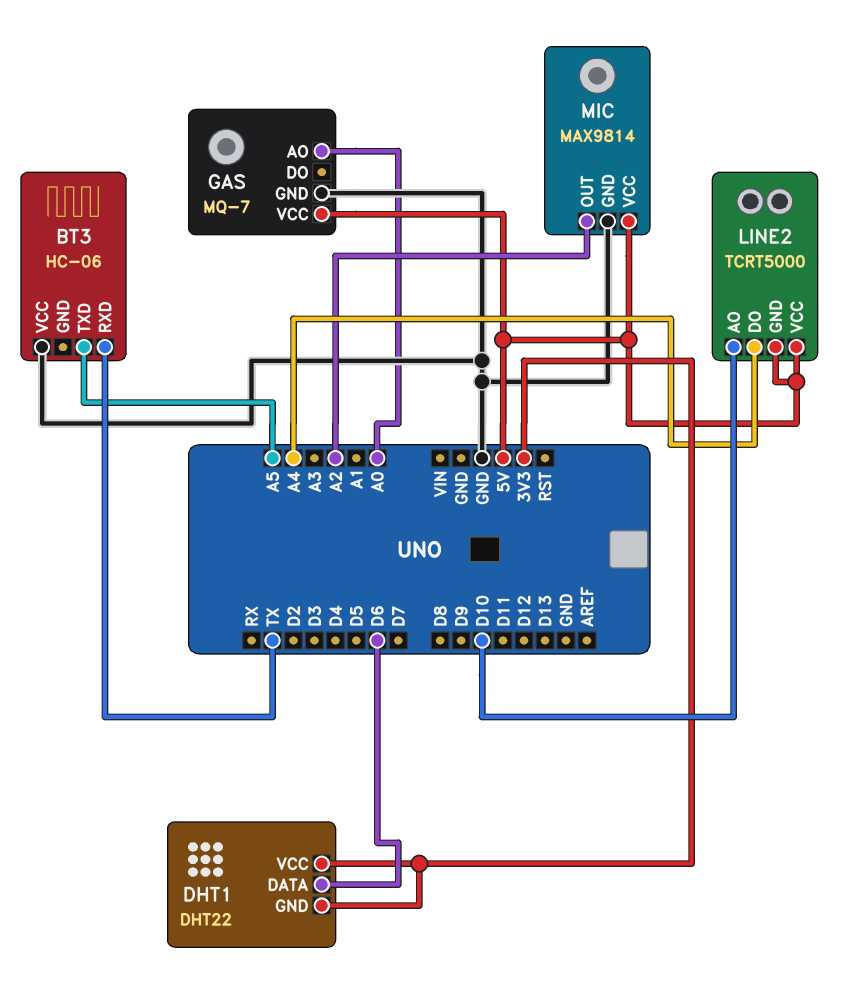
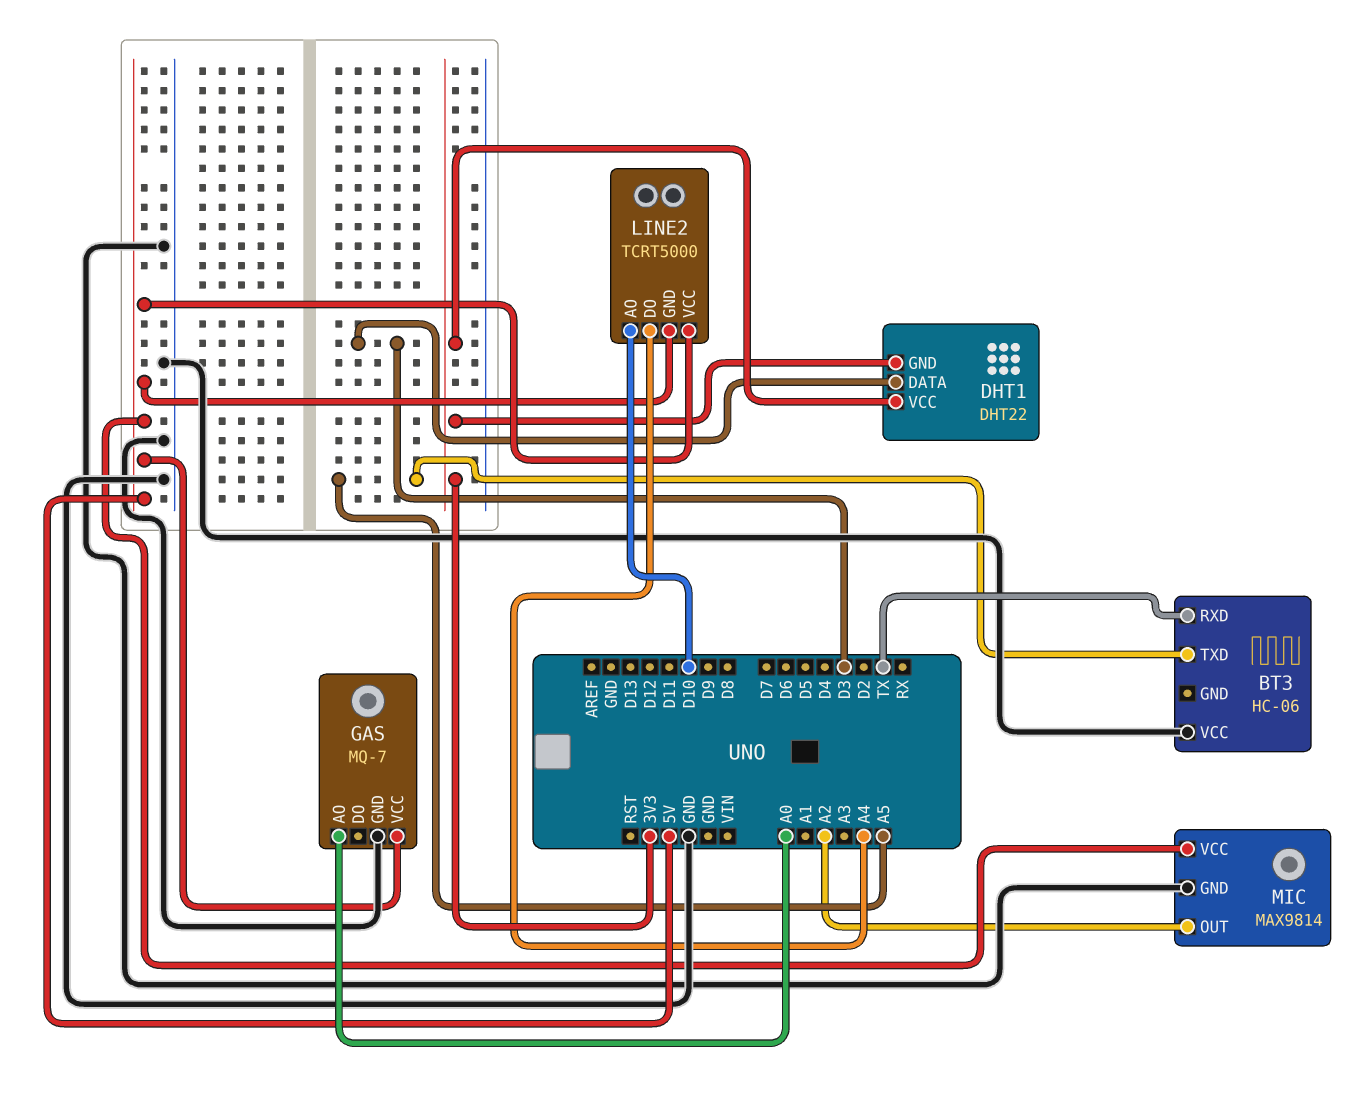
DHT1 pin DATA: D6 -> D3

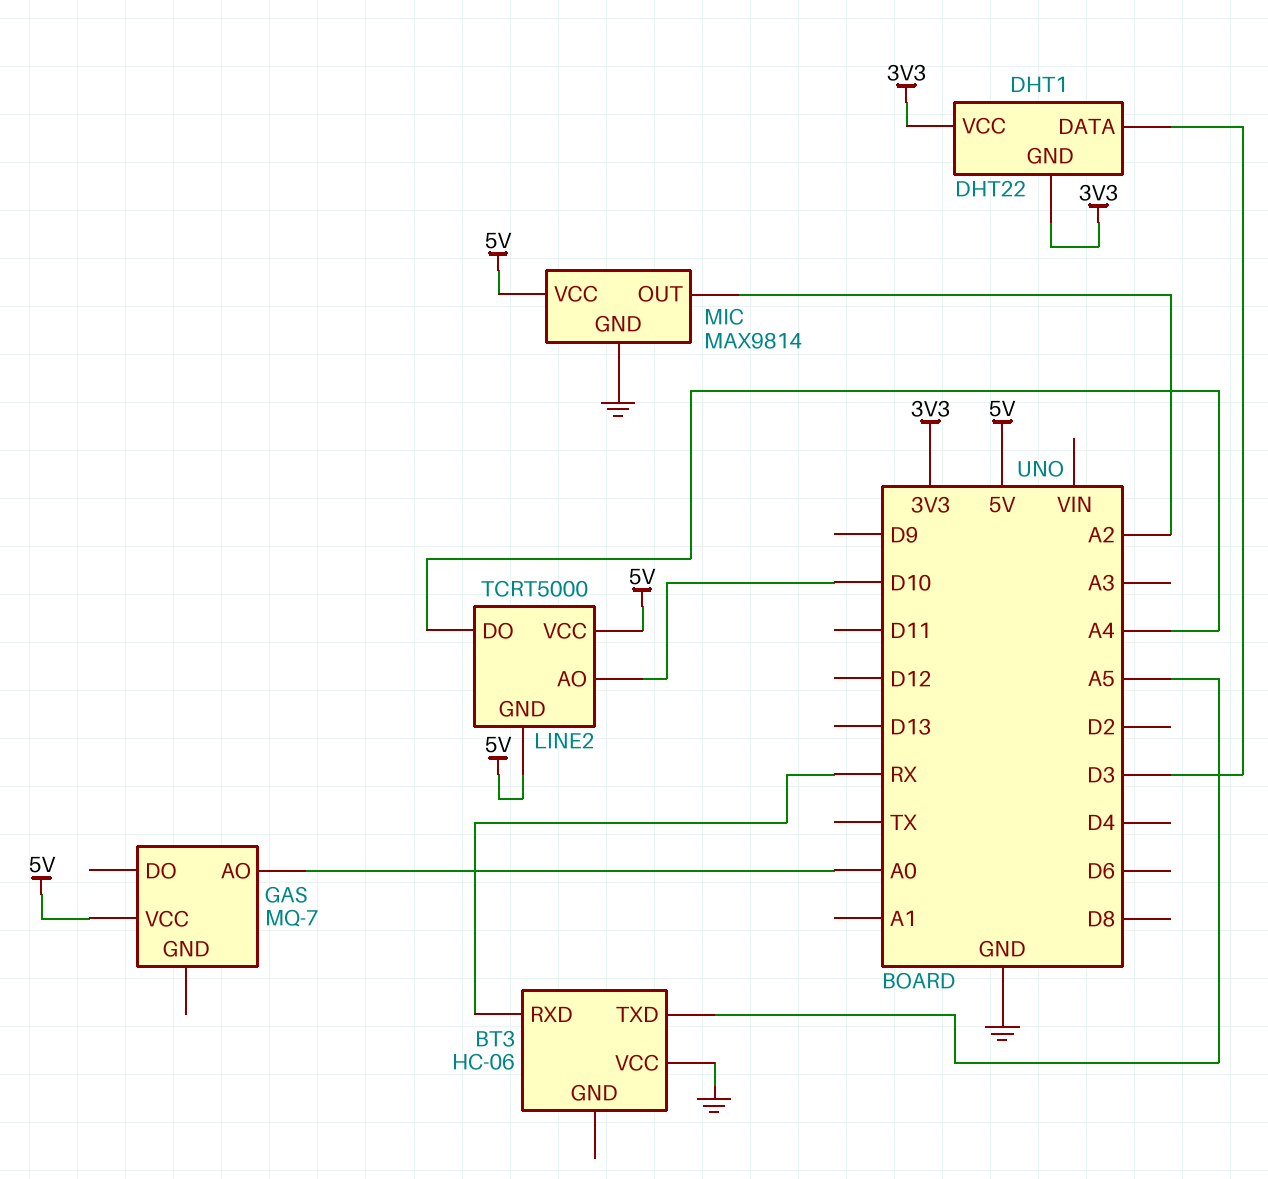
BT3 pin RXD: TX -> RX
GAS pin GND: GND -> none

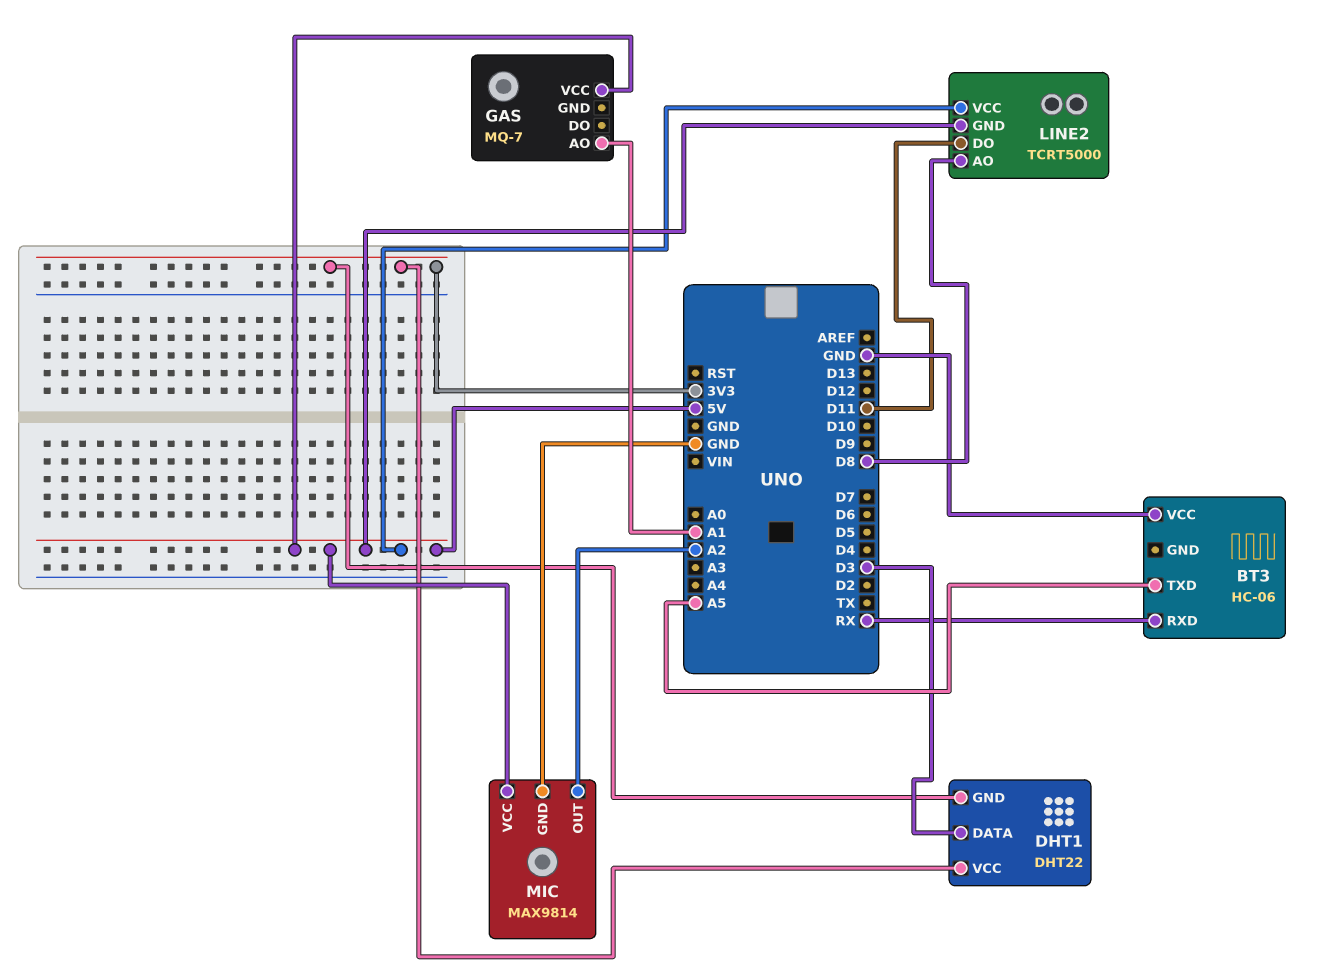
GAS pin AO: A0 -> A1
LINE2 pin AO: D10 -> D8
LINE2 pin DO: A4 -> D11

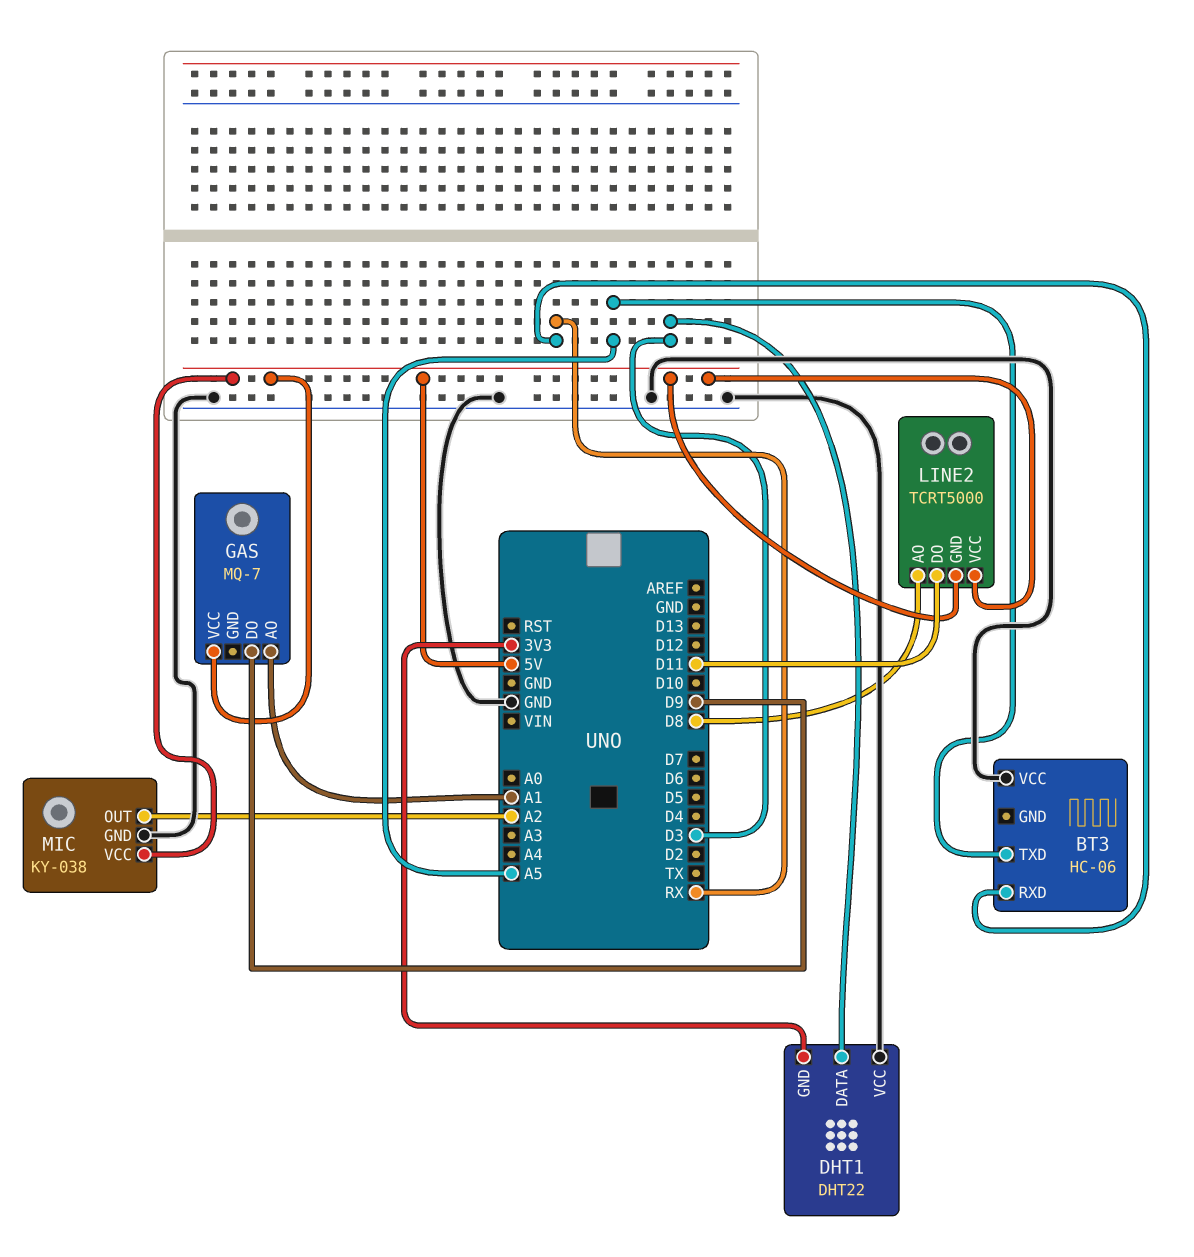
DHT1 pin VCC: 3V3 -> GND
GAS pin DO: none -> D9
MIC: MAX9814 -> KY-038

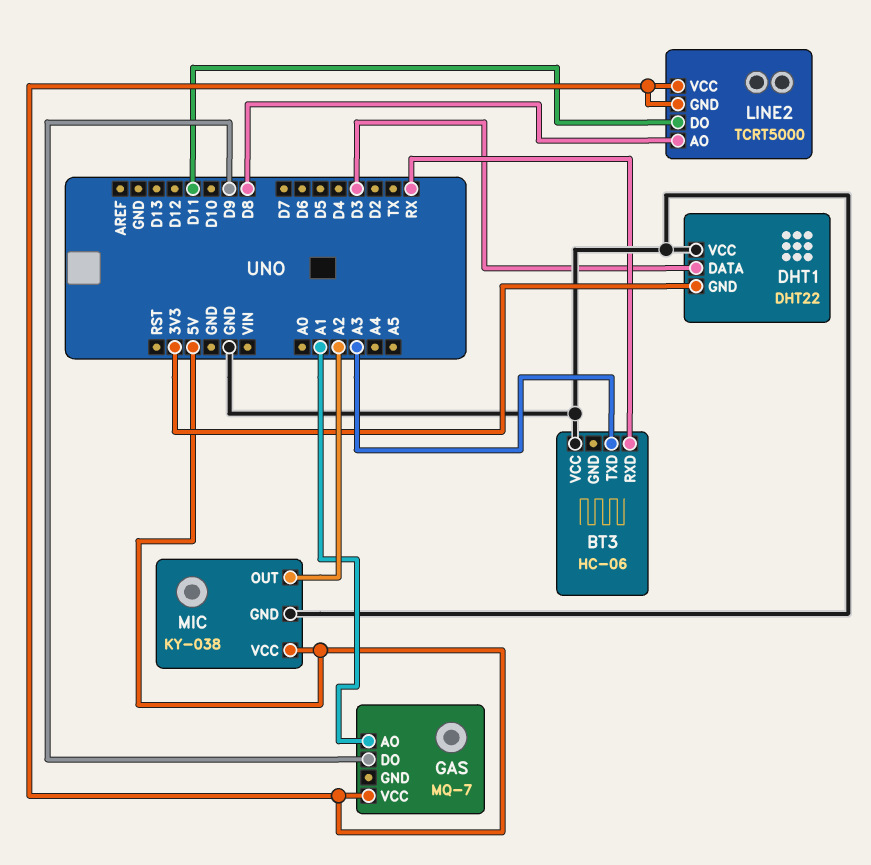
BT3 pin TXD: A5 -> A3

